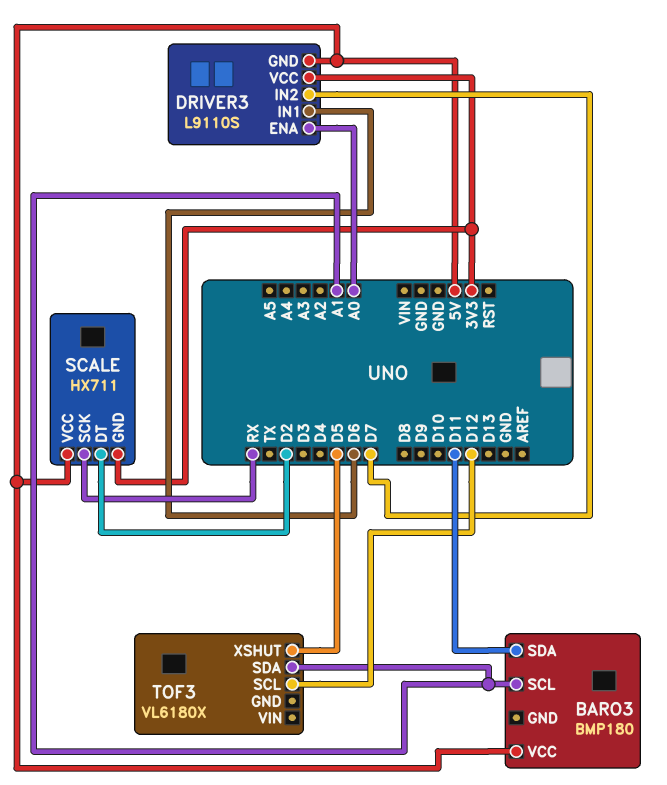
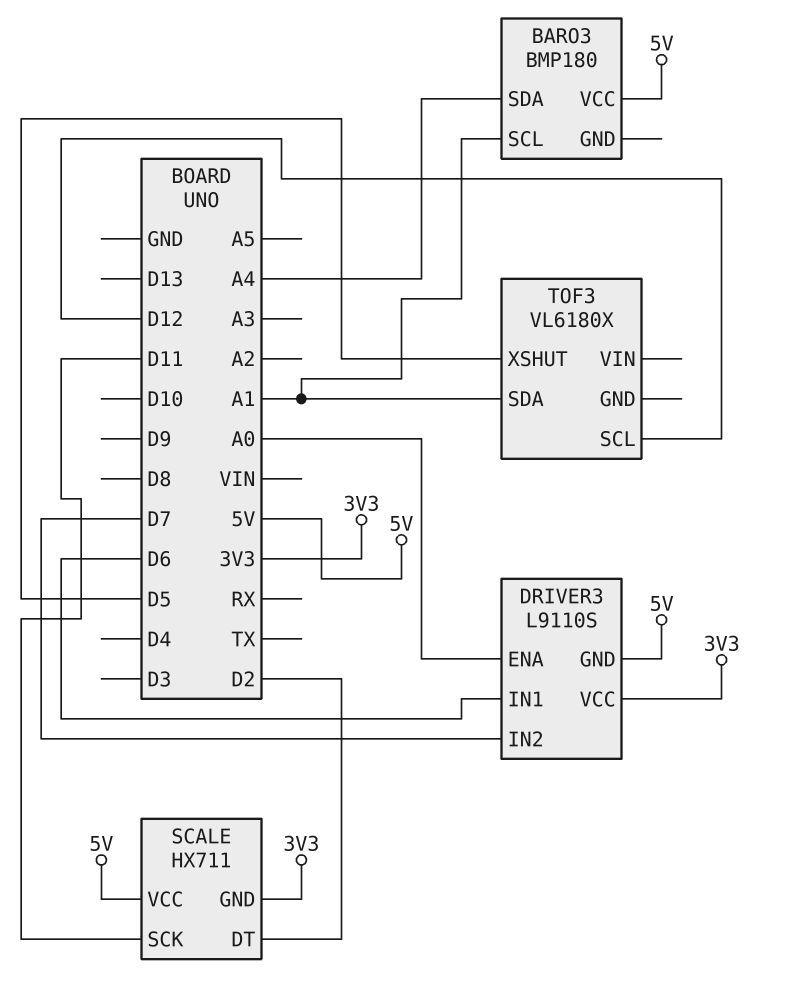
BARO3 pin SDA: D11 -> A4
SCALE pin SCK: RX -> D11

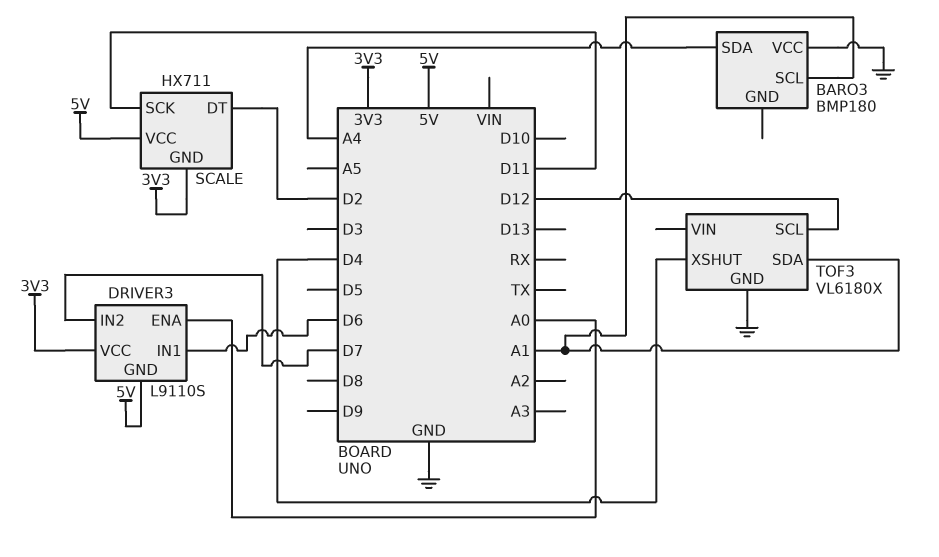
BARO3 pin VCC: 5V -> GND
TOF3 pin GND: none -> GND
TOF3 pin XSHUT: D5 -> D4

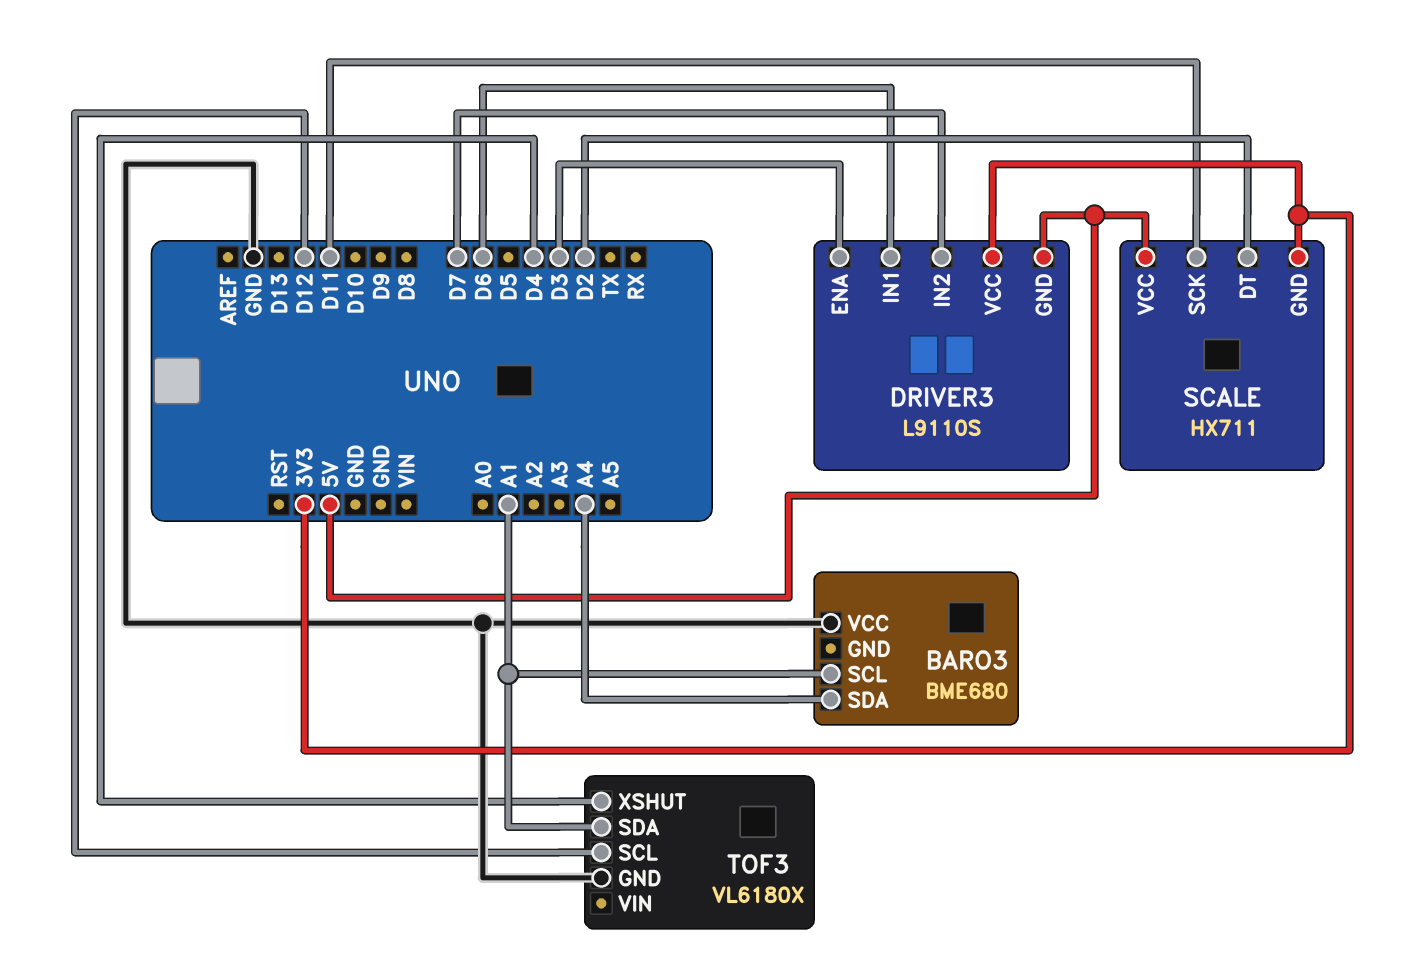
BARO3: BMP180 -> BME680
DRIVER3 pin ENA: A0 -> D3

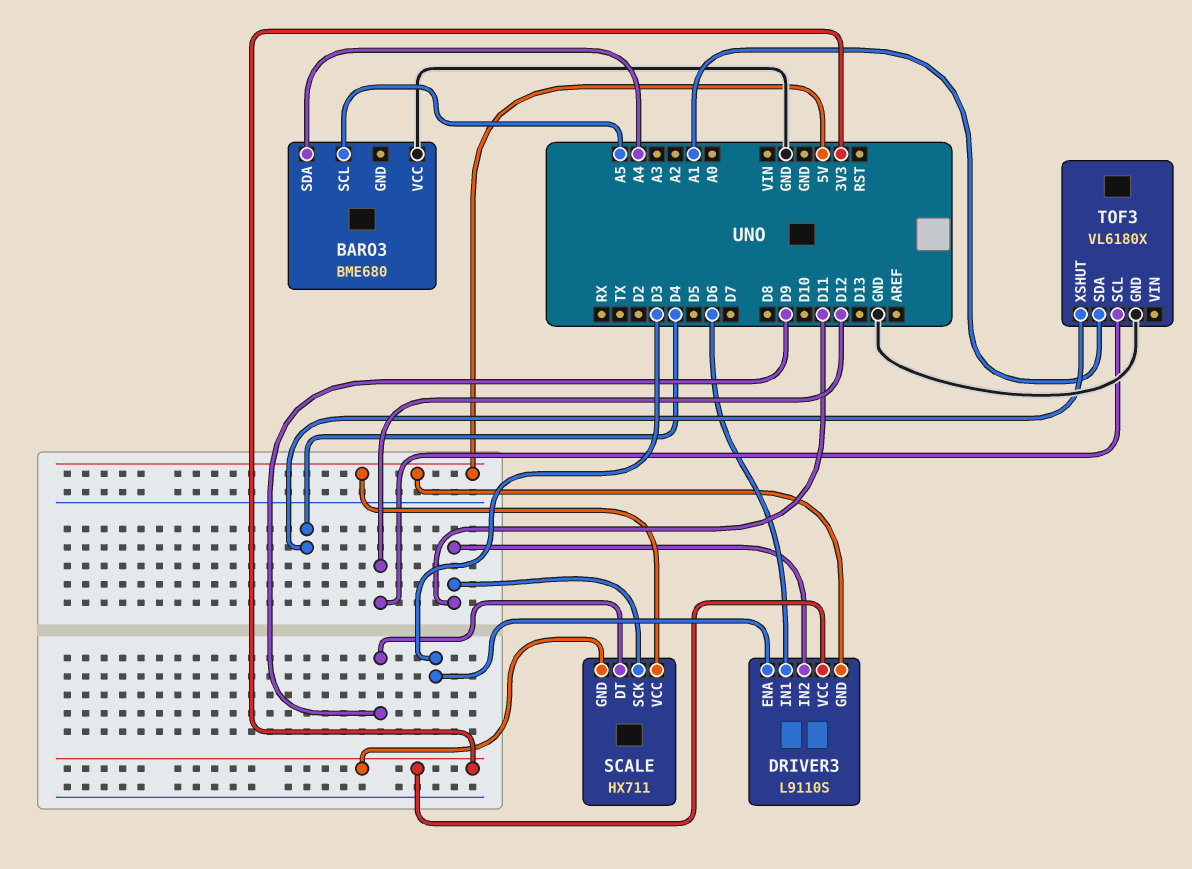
BARO3 pin SCL: A1 -> A5
DRIVER3 pin IN2: D7 -> D11
SCALE pin DT: D2 -> D9

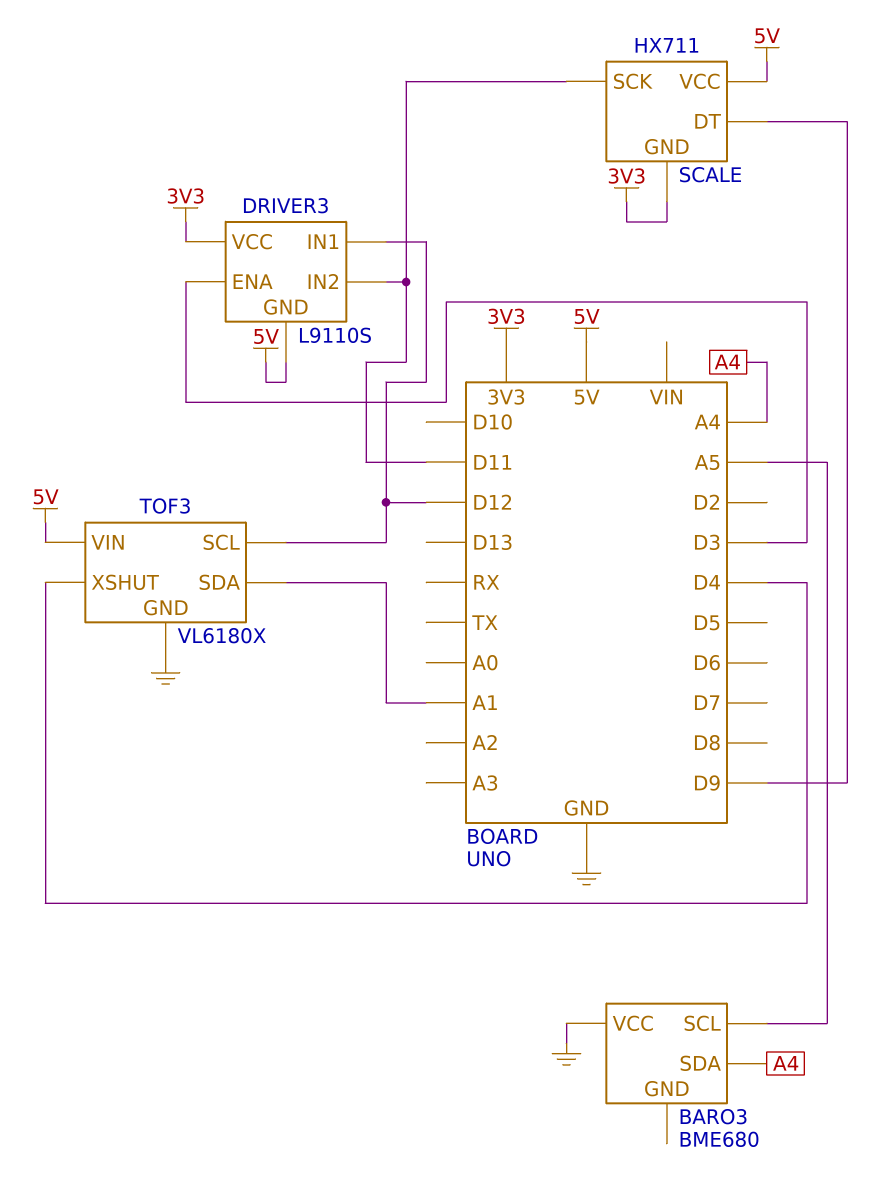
DRIVER3 pin IN1: D6 -> D12
TOF3 pin VIN: none -> 5V

